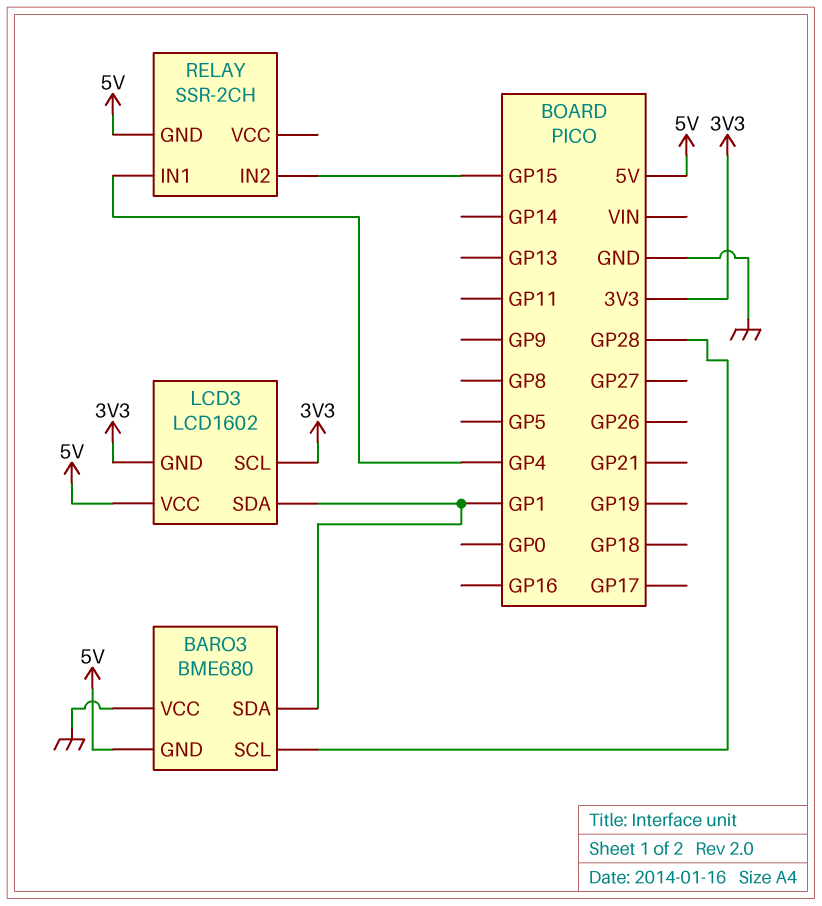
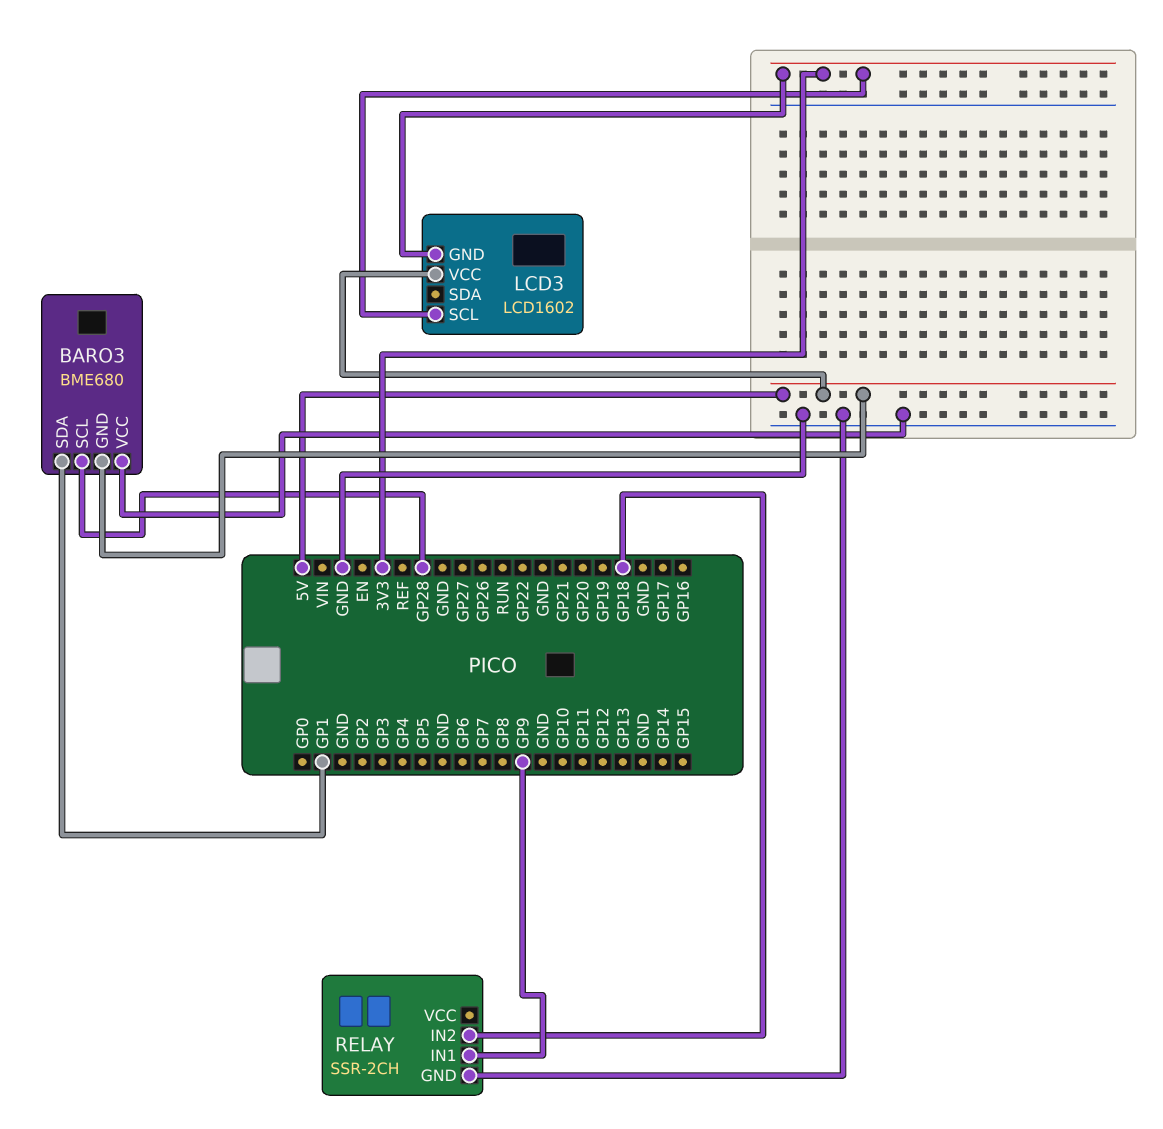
LCD3 pin SDA: GP1 -> none
RELAY pin GND: 5V -> GND
RELAY pin IN1: GP4 -> GP9
RELAY pin IN2: GP15 -> GP18

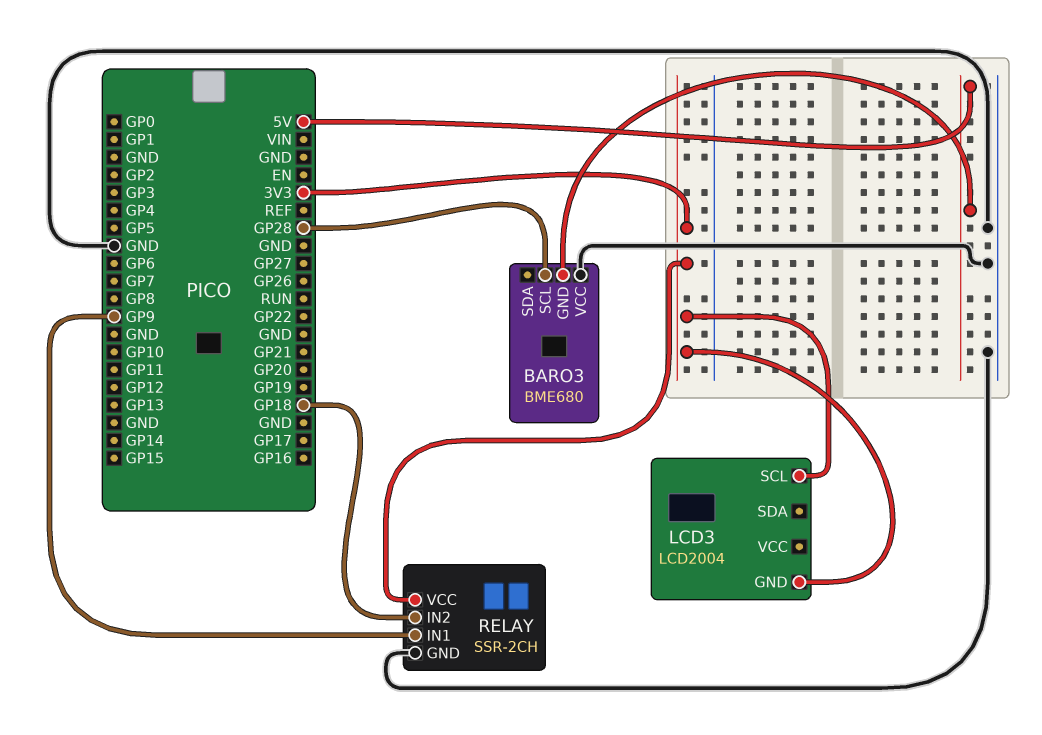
BARO3 pin SDA: GP1 -> none
LCD3: LCD1602 -> LCD2004
LCD3 pin VCC: 5V -> none
RELAY pin VCC: none -> 3V3

